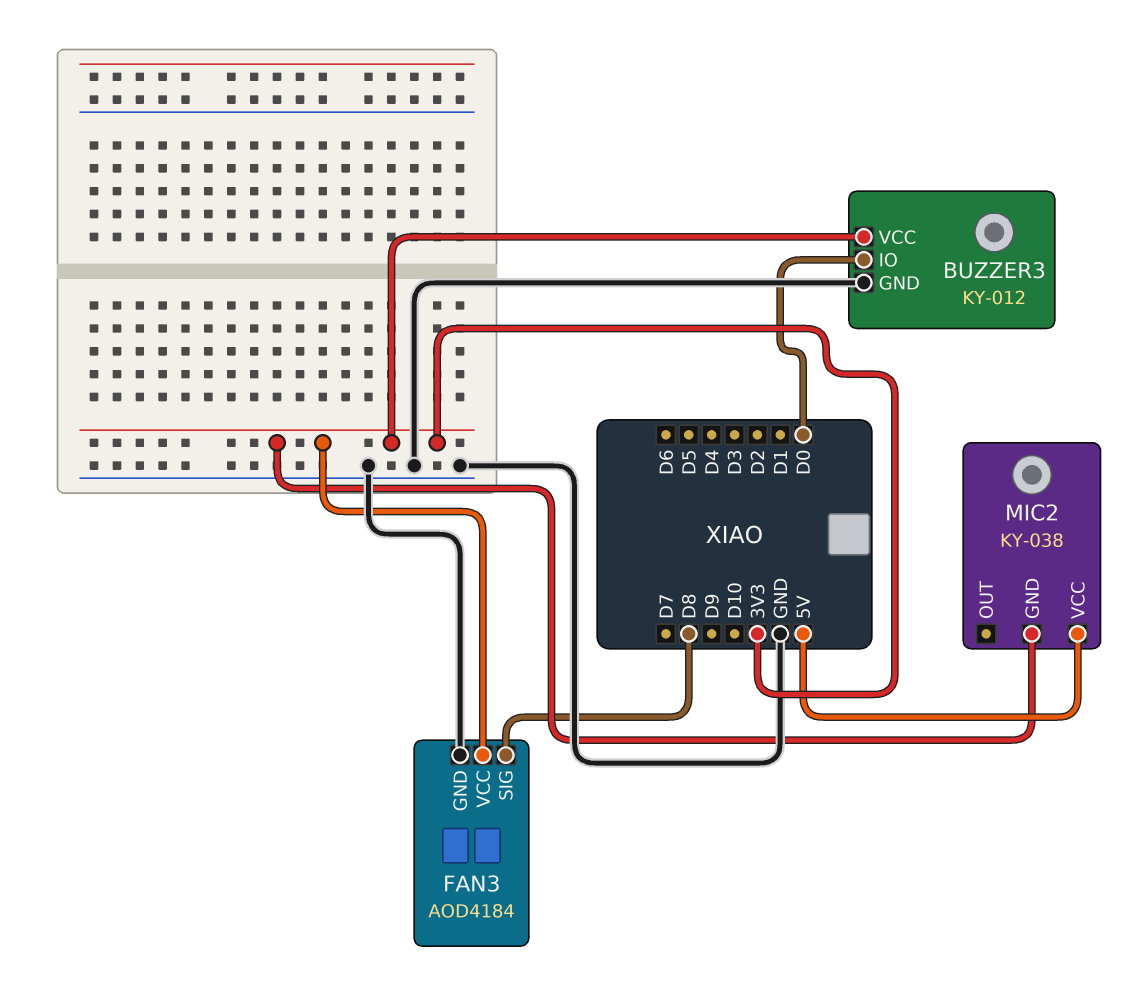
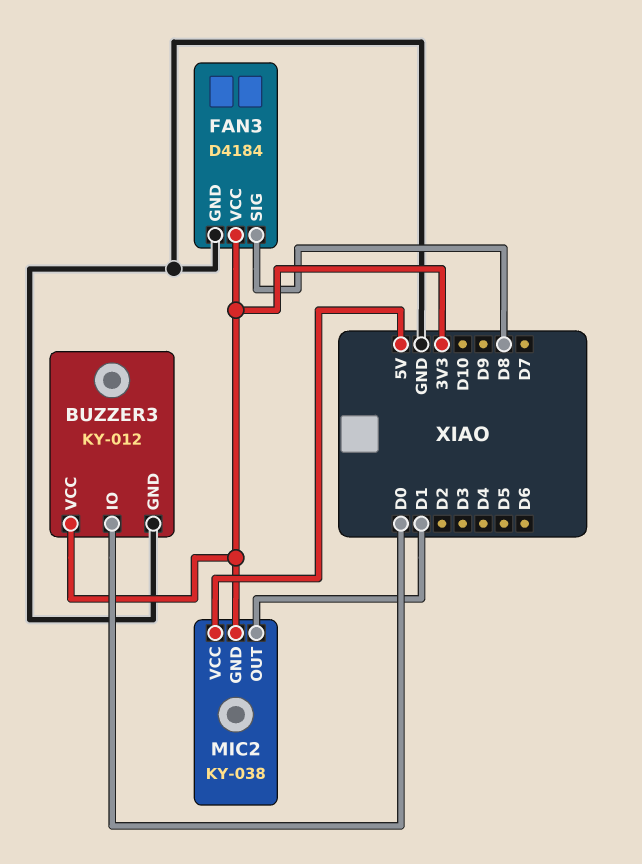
FAN3: AOD4184 -> D4184
MIC2 pin OUT: none -> D1

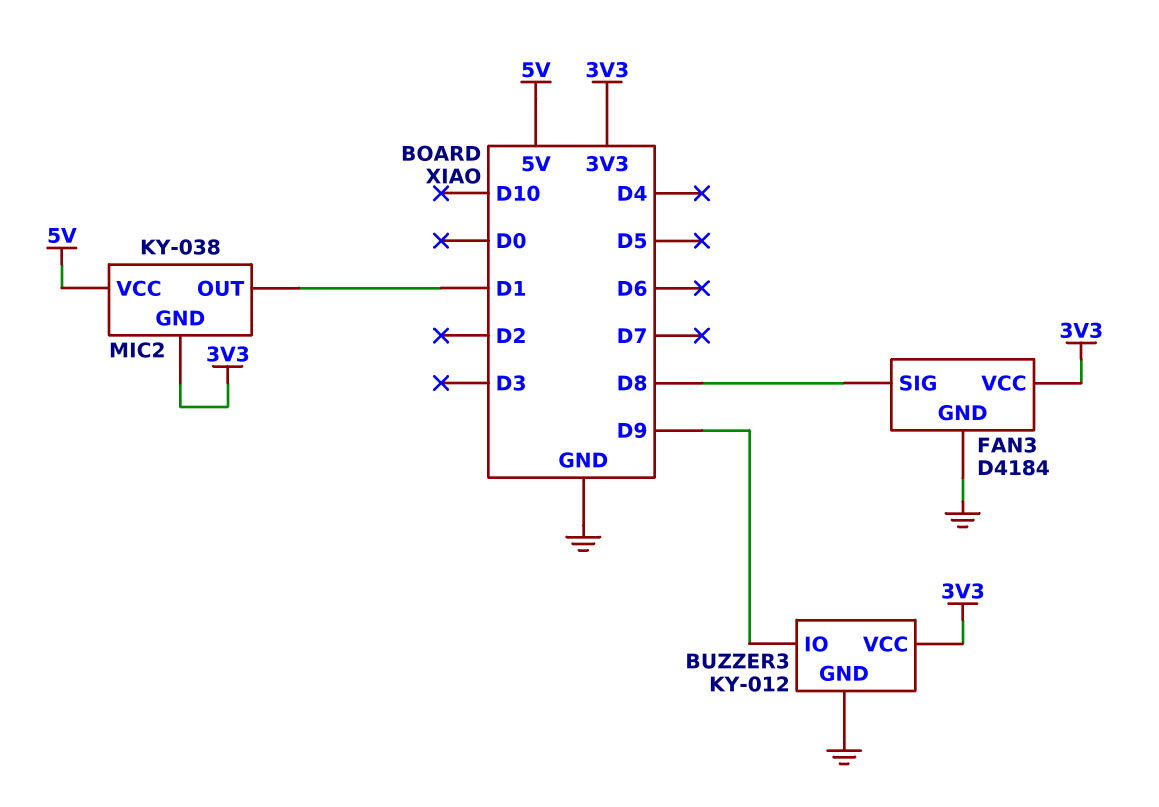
BUZZER3 pin IO: D0 -> D9

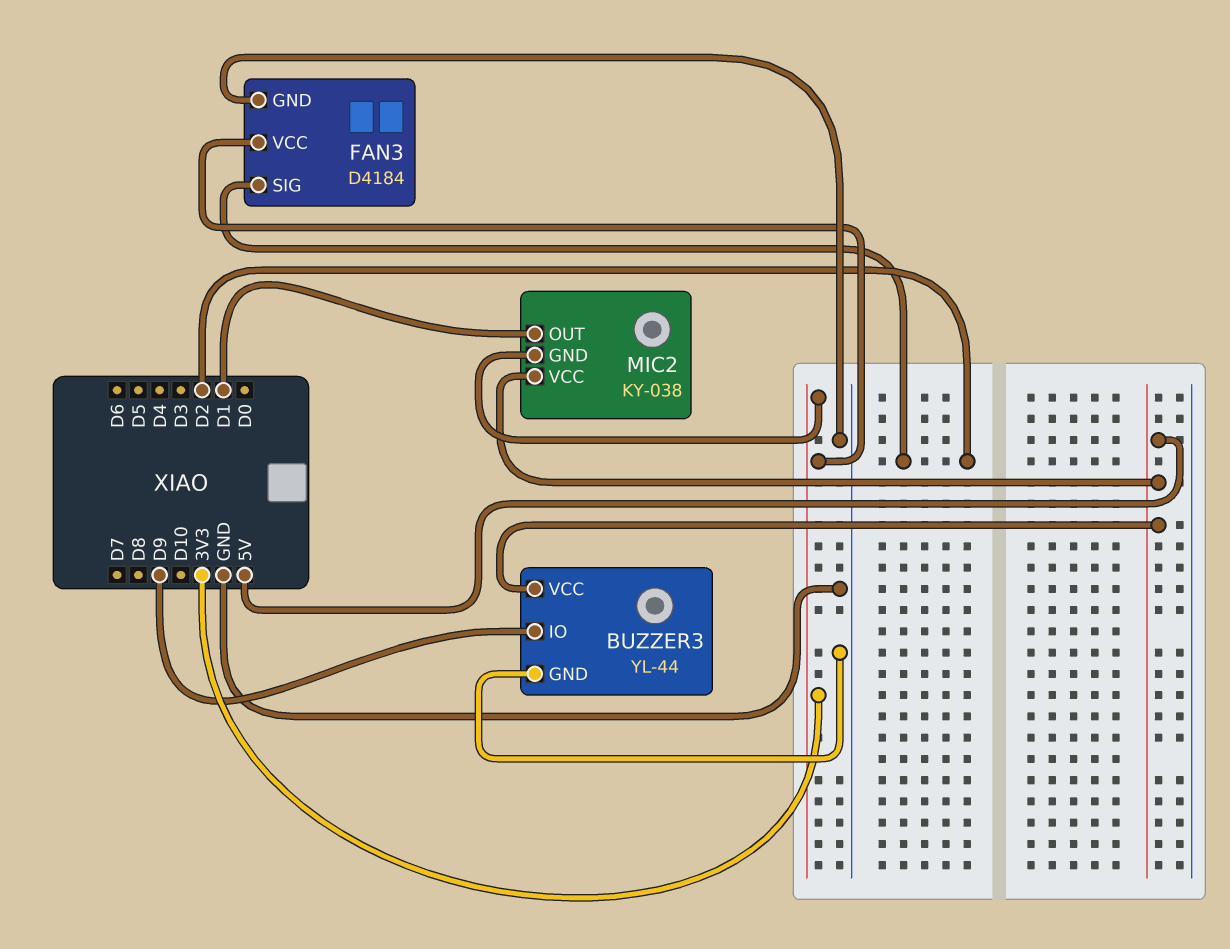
BUZZER3: KY-012 -> YL-44
BUZZER3 pin VCC: 3V3 -> 5V
FAN3 pin SIG: D8 -> D2

